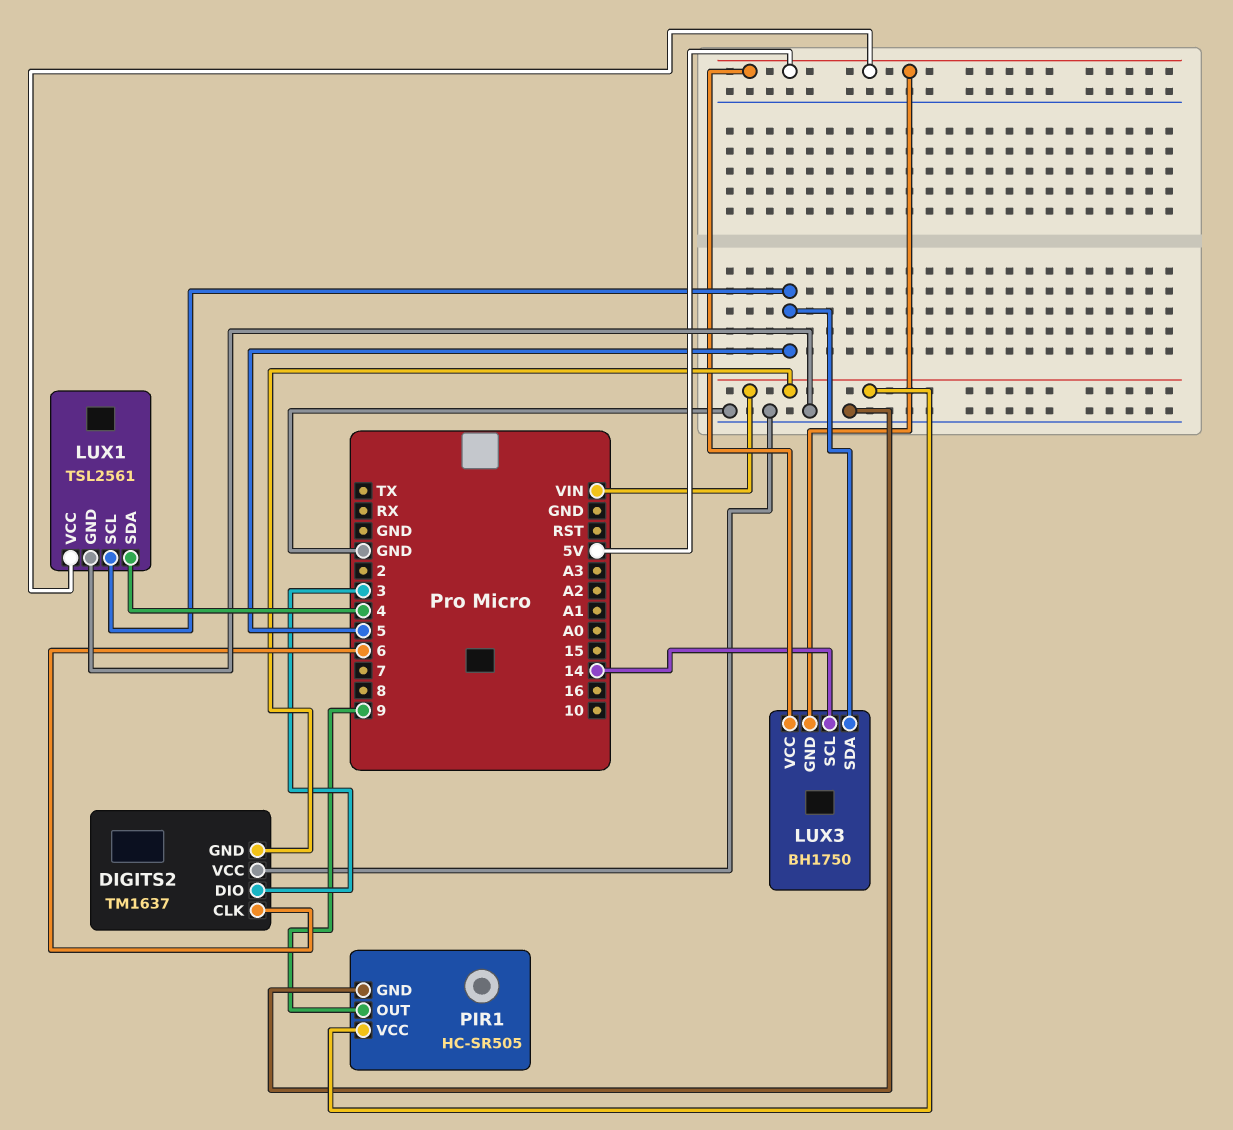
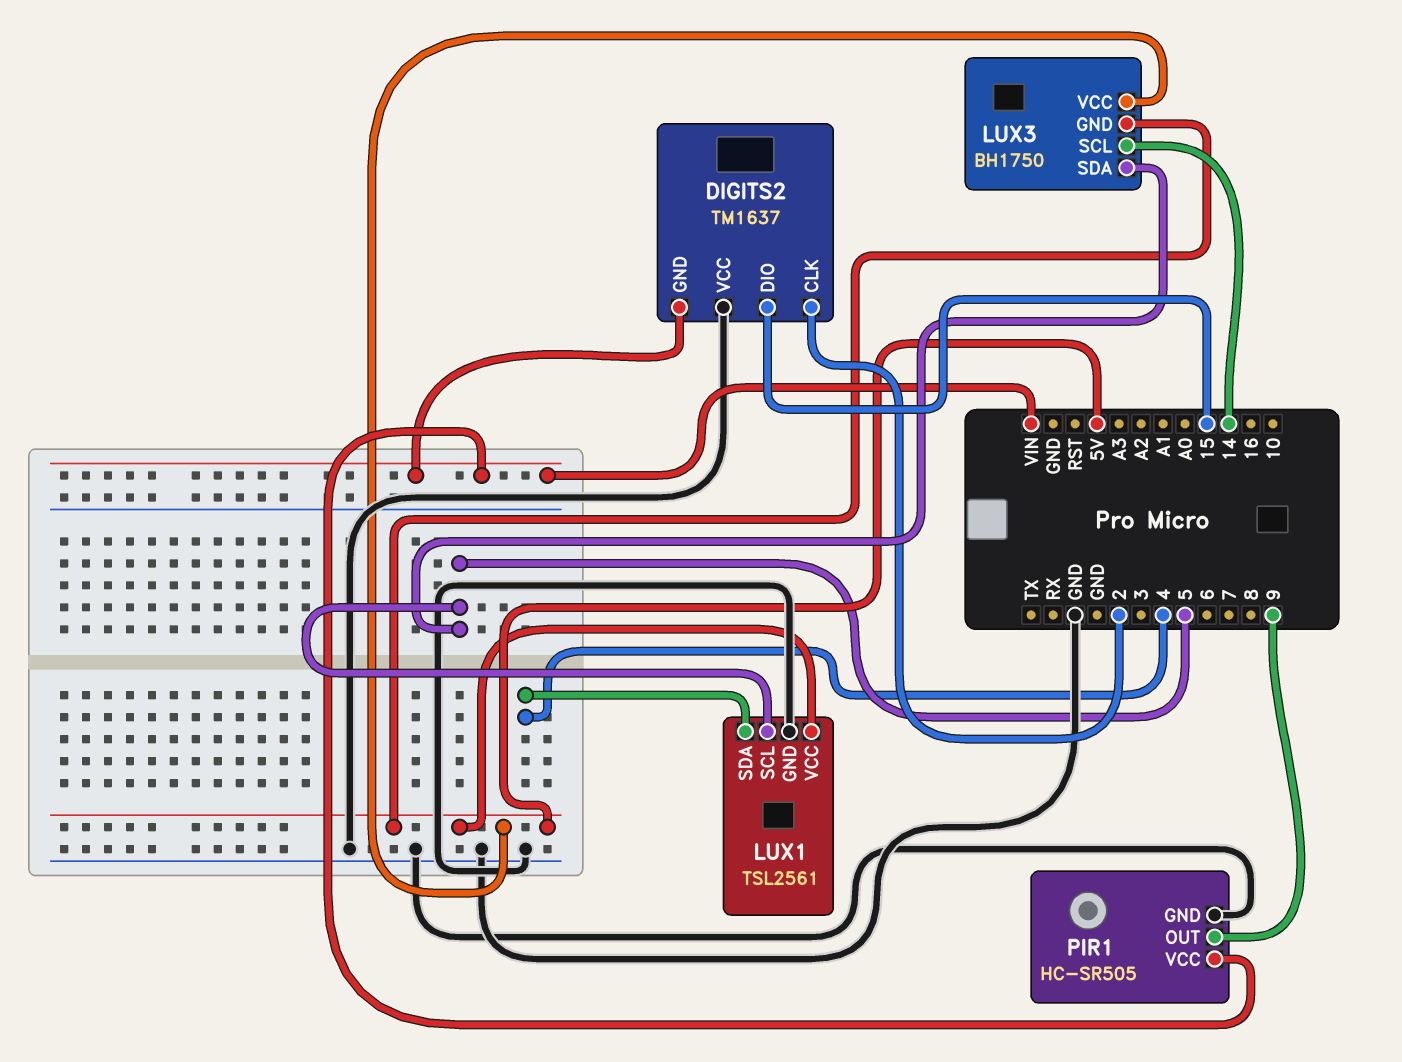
DIGITS2 pin CLK: 6 -> 2
DIGITS2 pin DIO: 3 -> 15

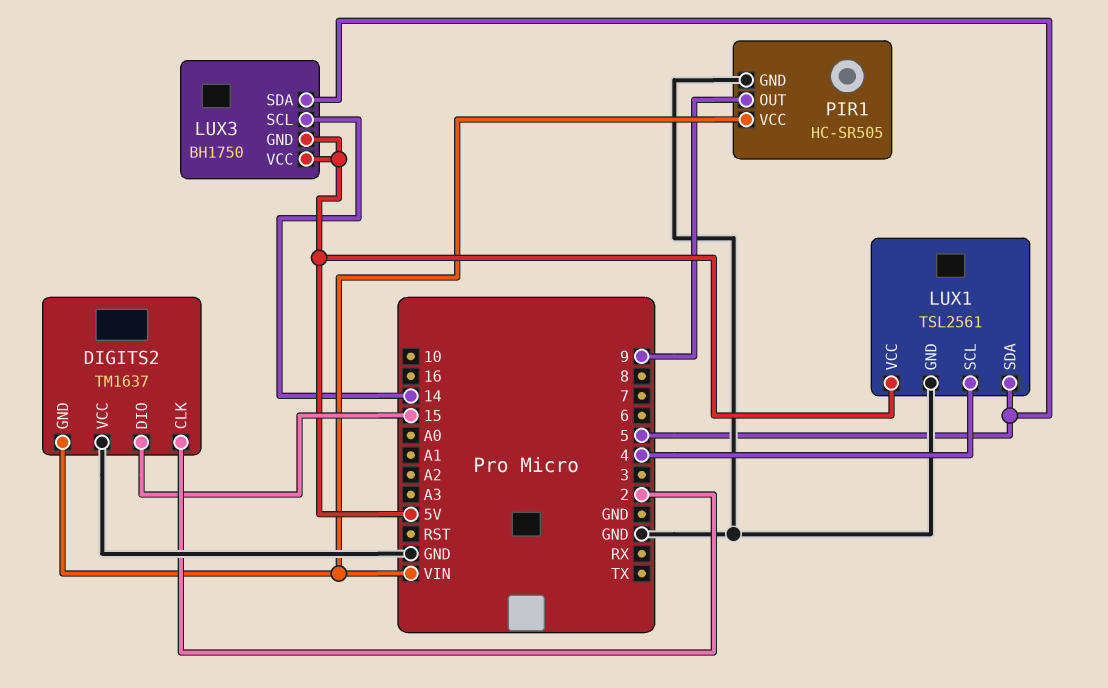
LUX1 pin SCL: 5 -> 4
LUX1 pin SDA: 4 -> 5

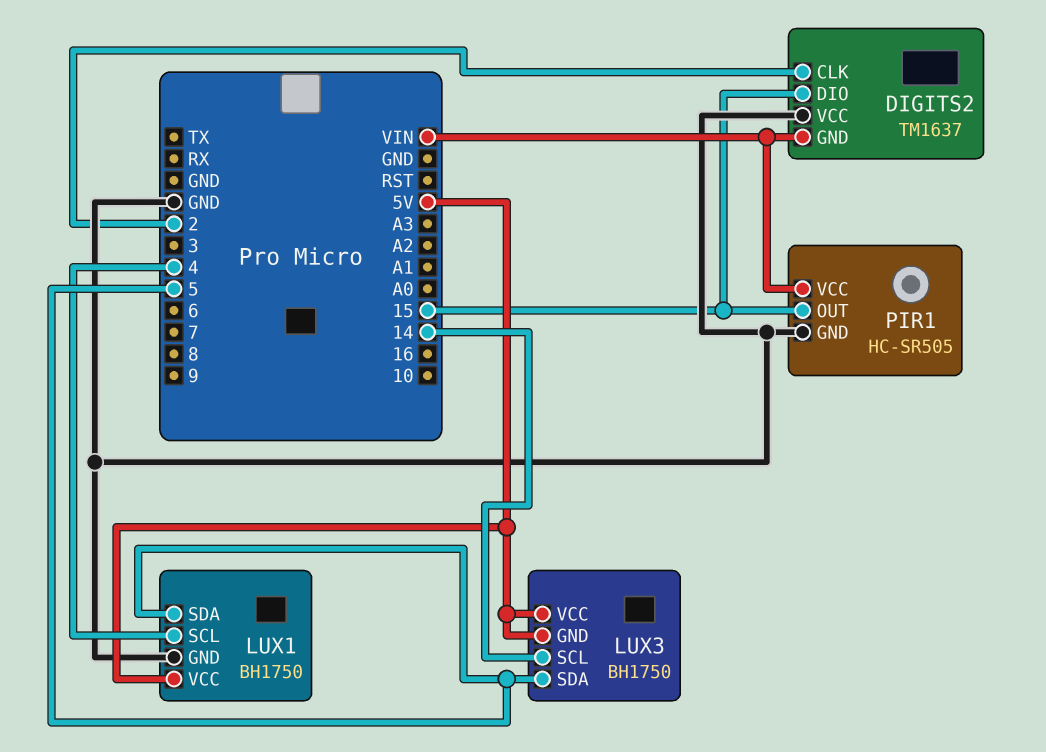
LUX1: TSL2561 -> BH1750
PIR1 pin OUT: 9 -> 15

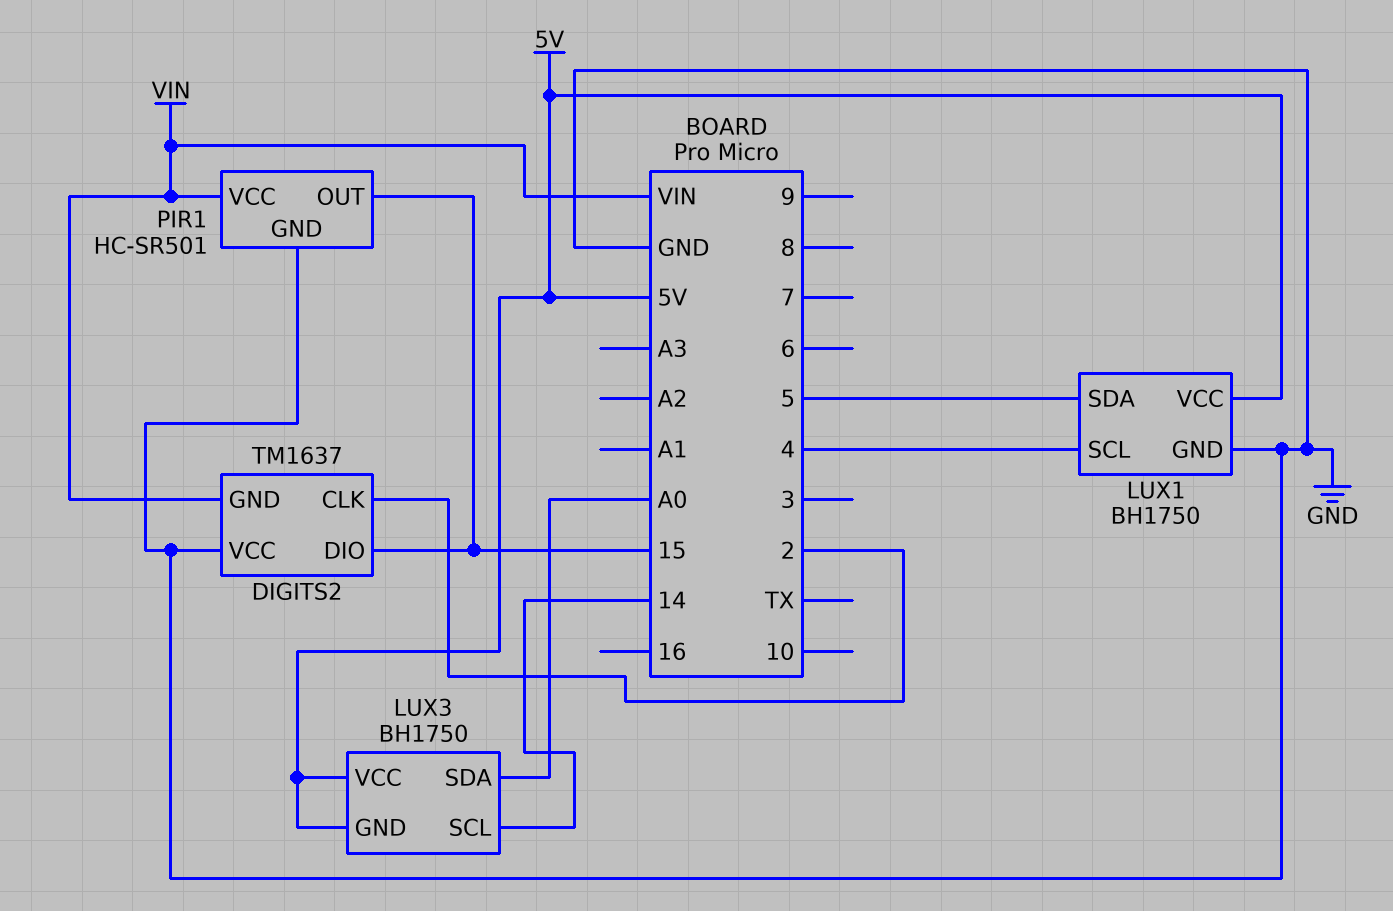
LUX3 pin SDA: 5 -> A0
PIR1: HC-SR505 -> HC-SR501

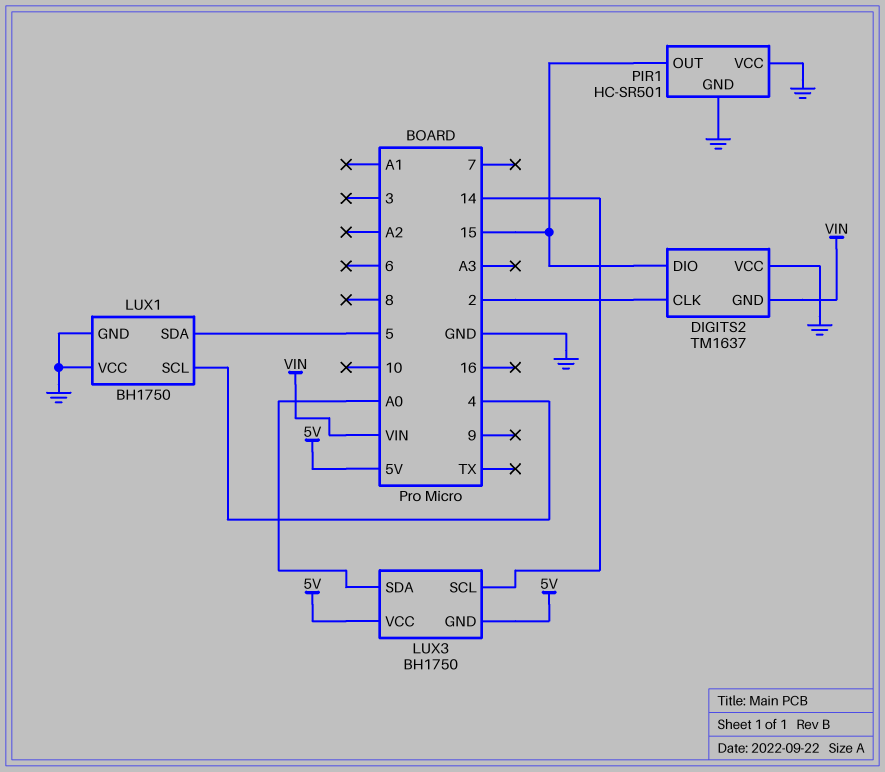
LUX1 pin VCC: 5V -> GND
PIR1 pin VCC: VIN -> GND

